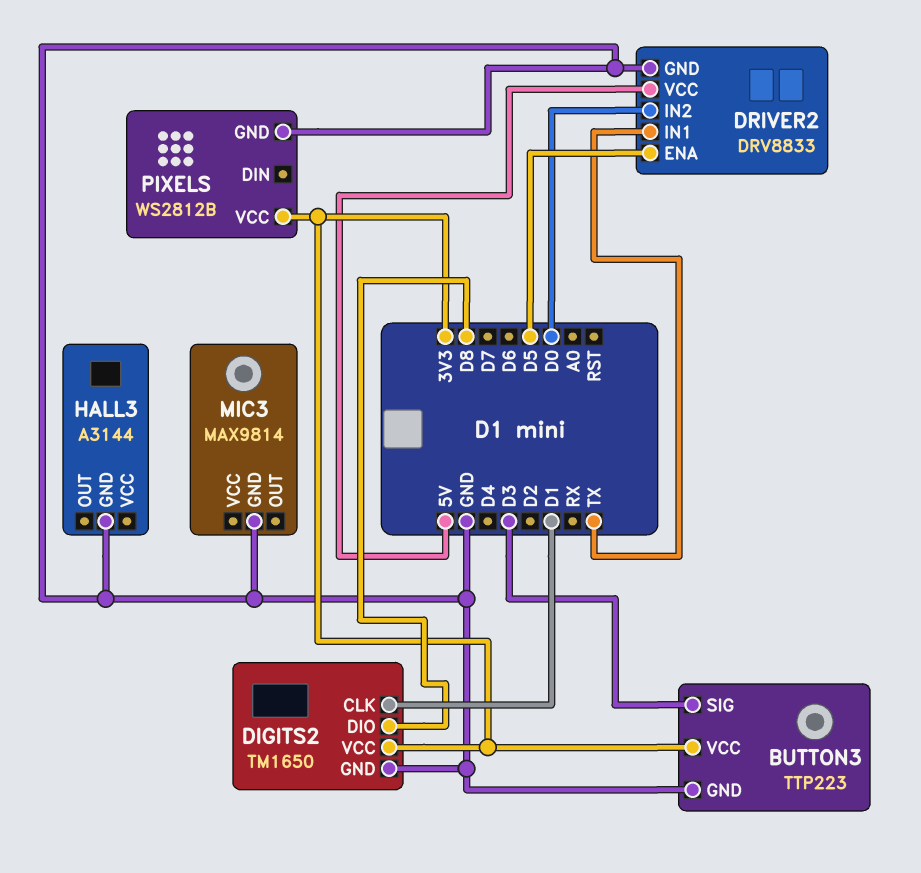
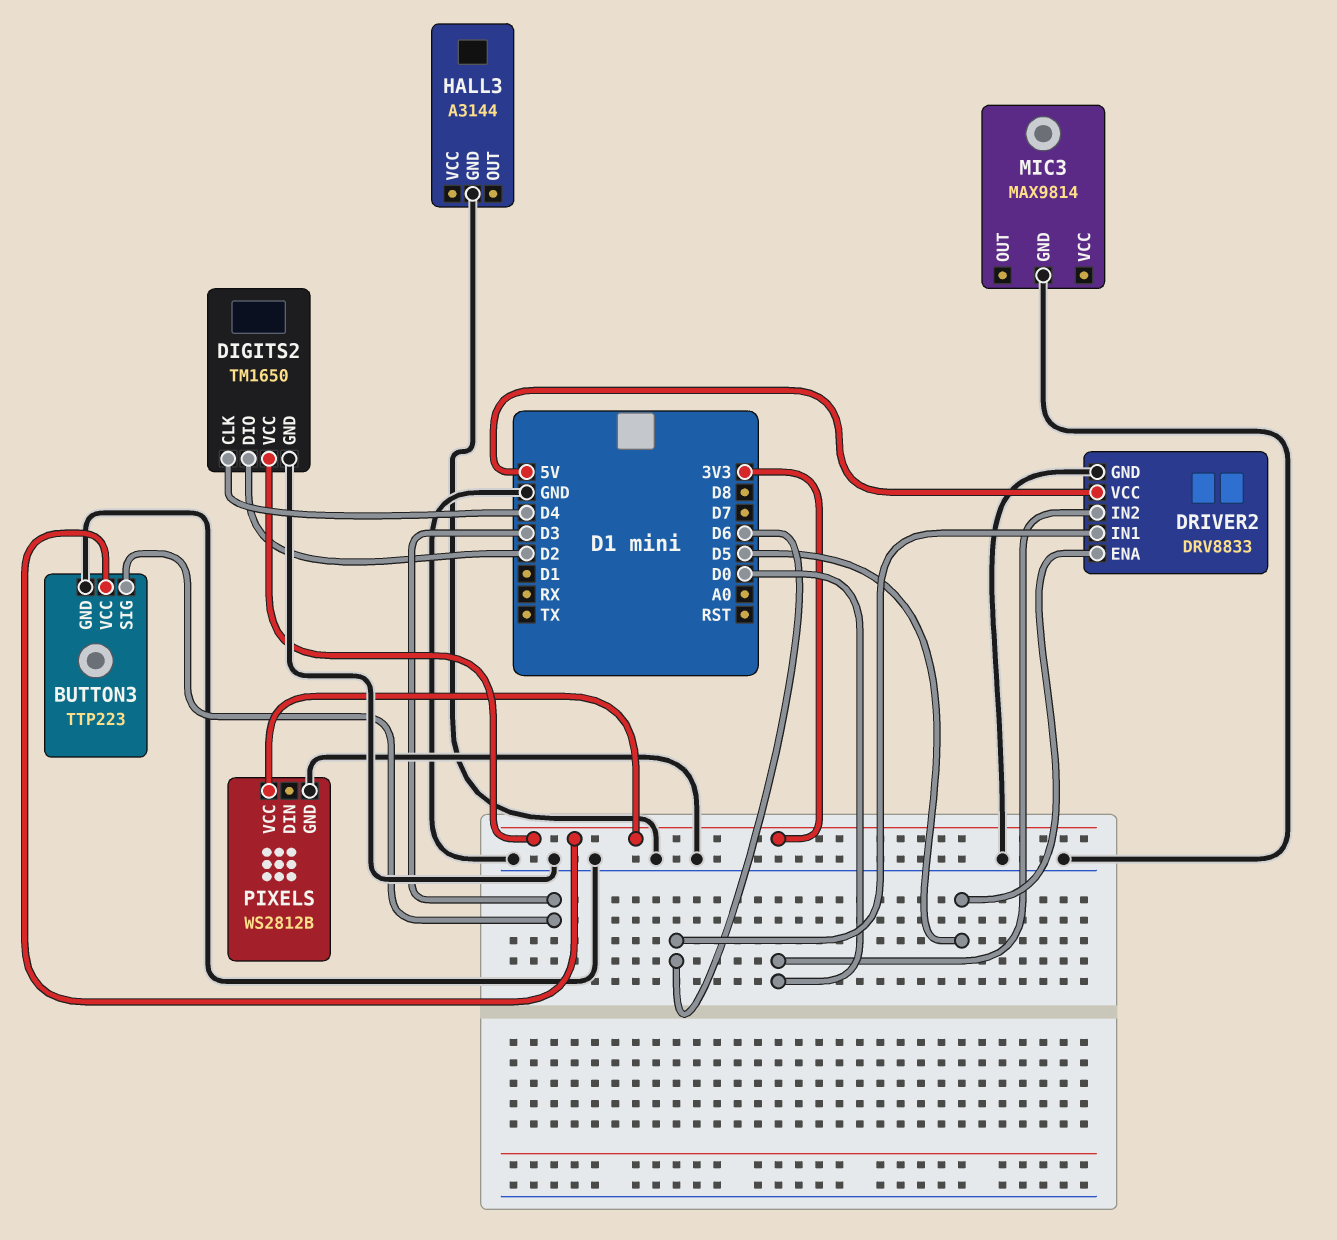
DIGITS2 pin CLK: D1 -> D4
DIGITS2 pin DIO: D8 -> D2
DRIVER2 pin IN1: TX -> D6

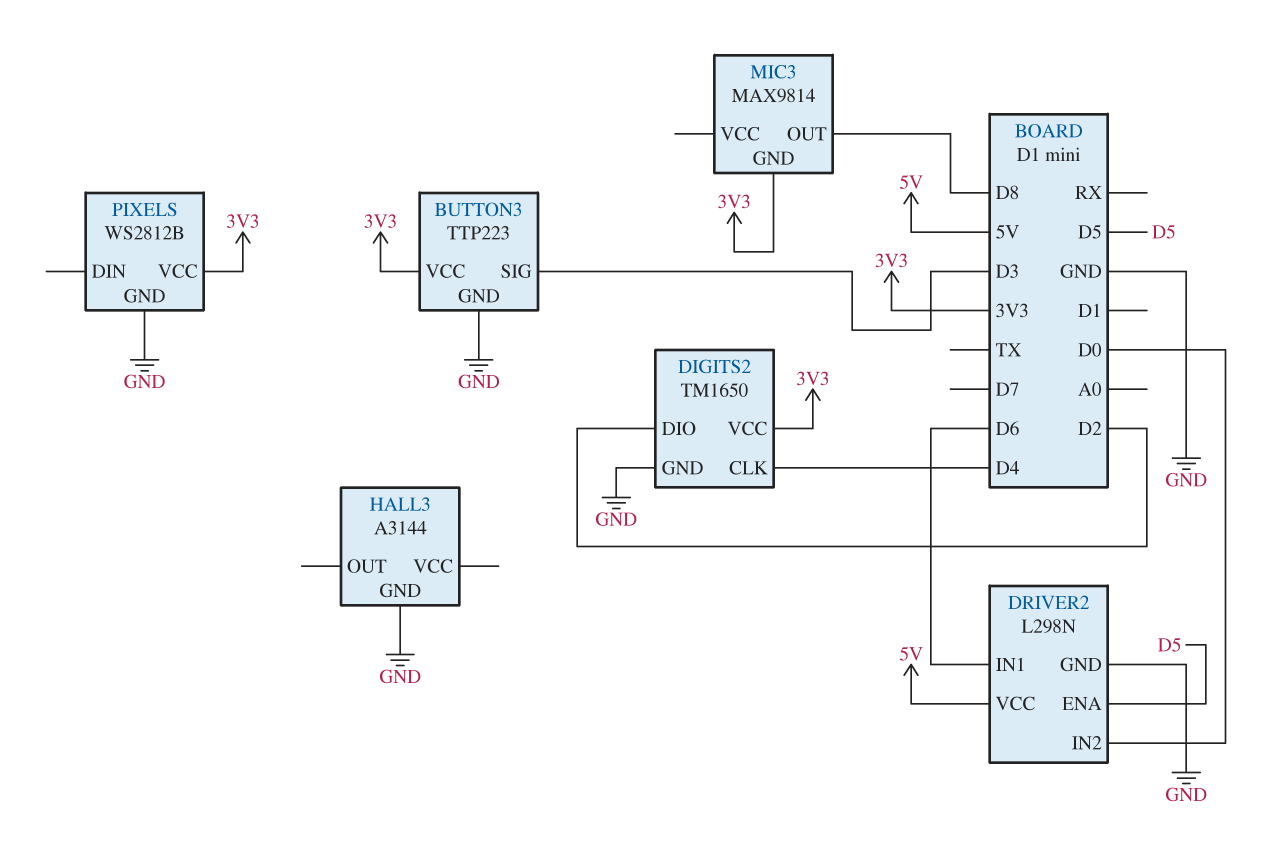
DRIVER2: DRV8833 -> L298N
MIC3 pin GND: GND -> 3V3
MIC3 pin OUT: none -> D8

